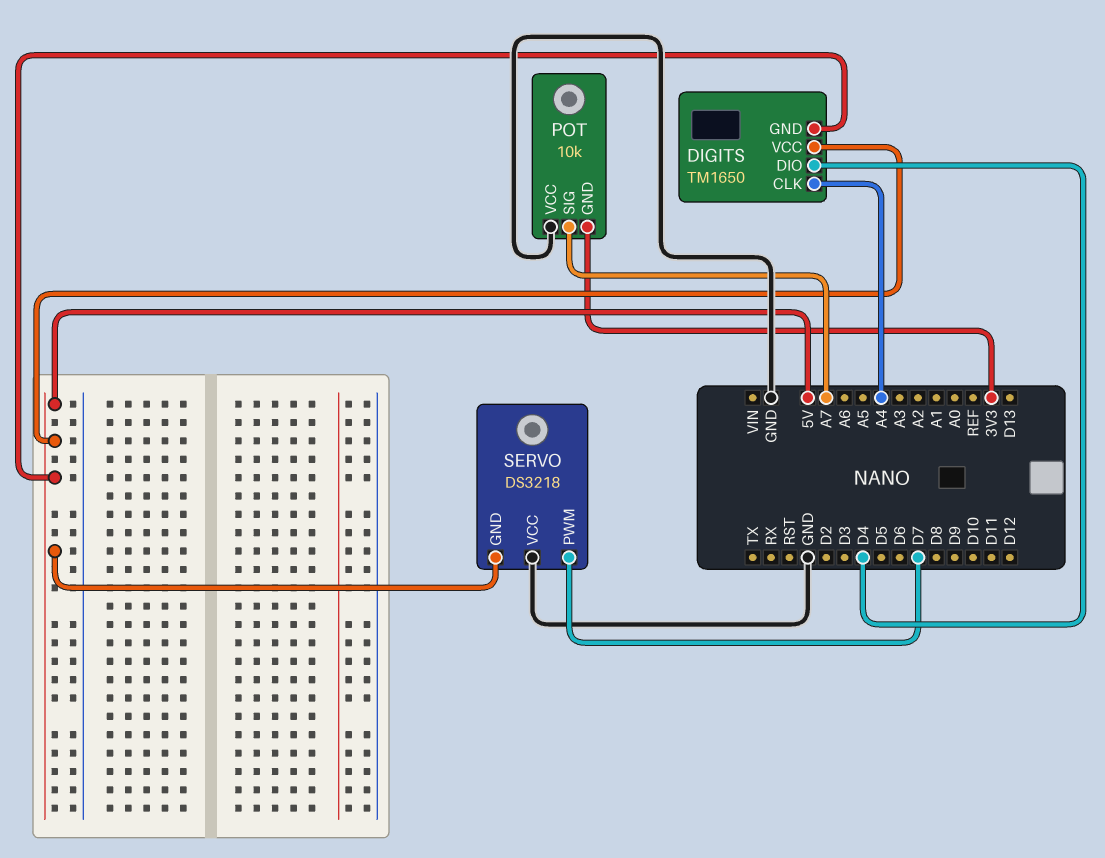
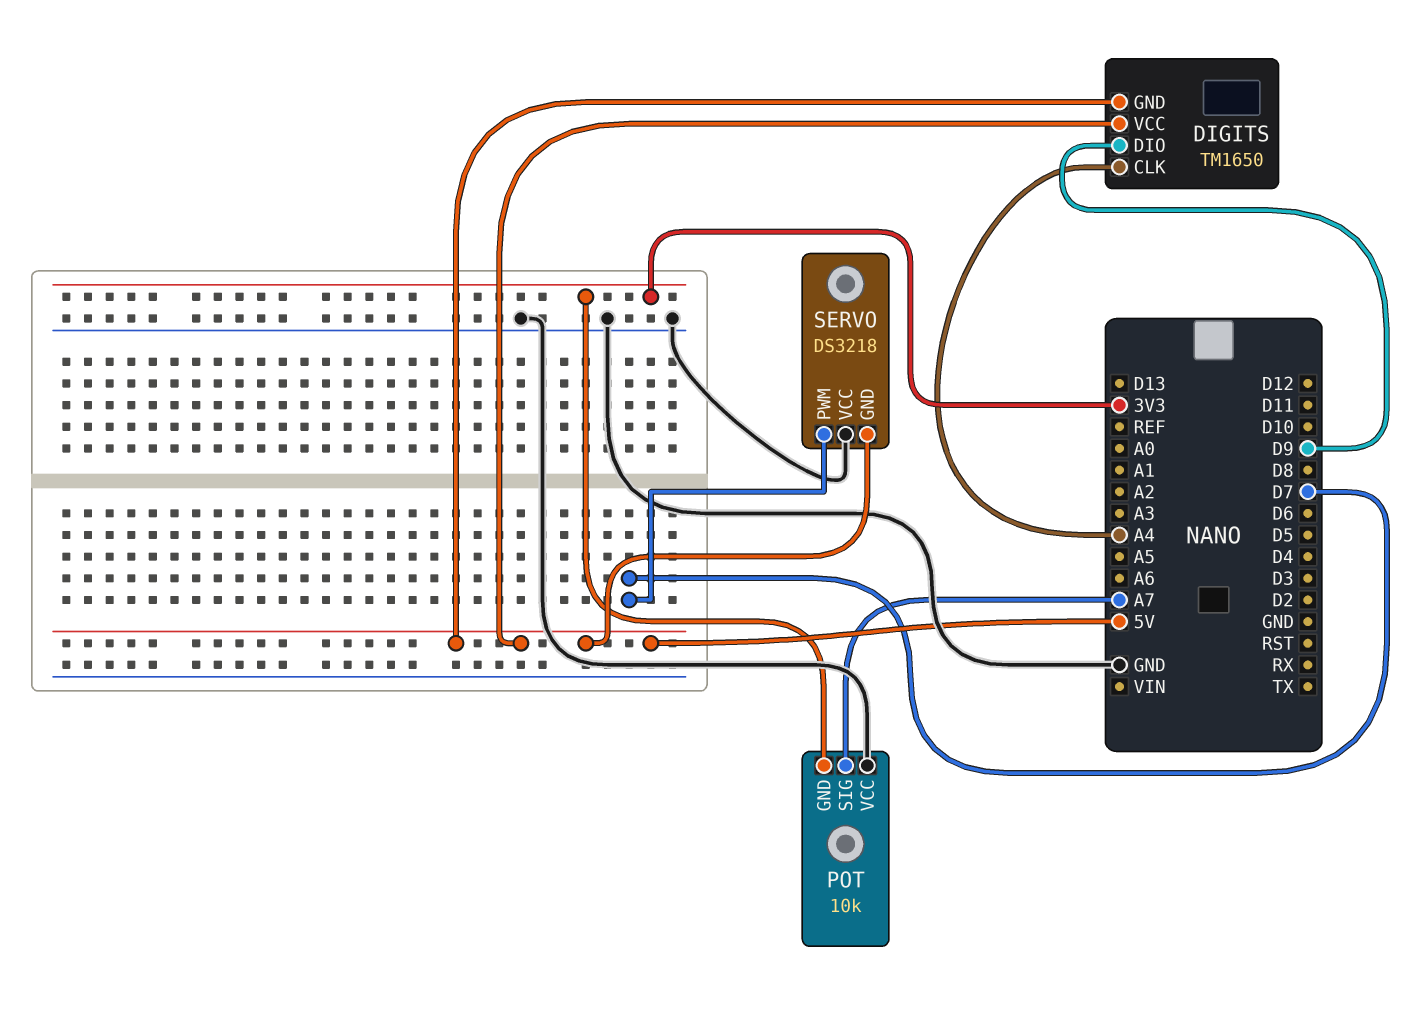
DIGITS pin DIO: D4 -> D9

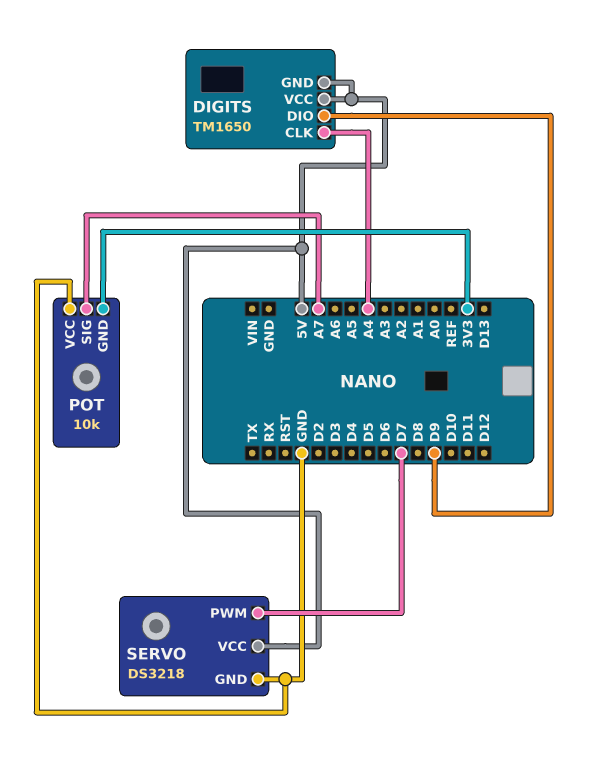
SERVO pin GND: 5V -> GND
SERVO pin VCC: GND -> 5V

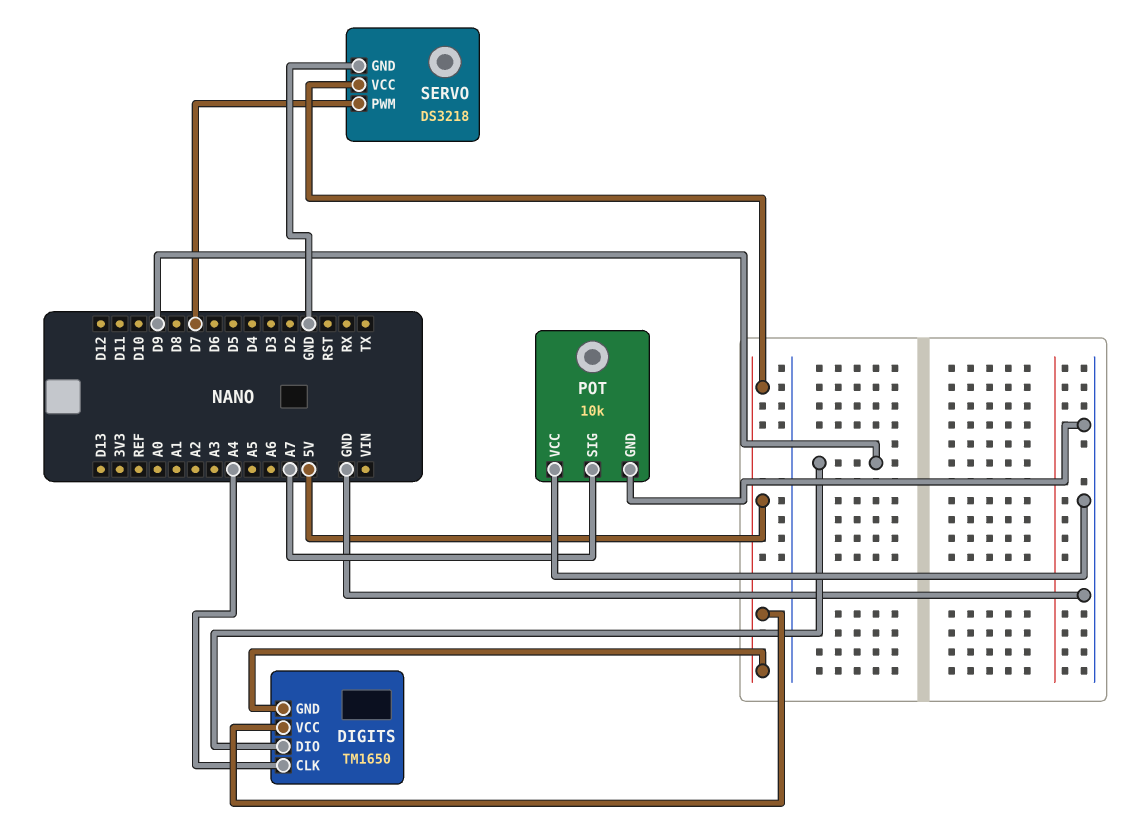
POT pin GND: 3V3 -> GND

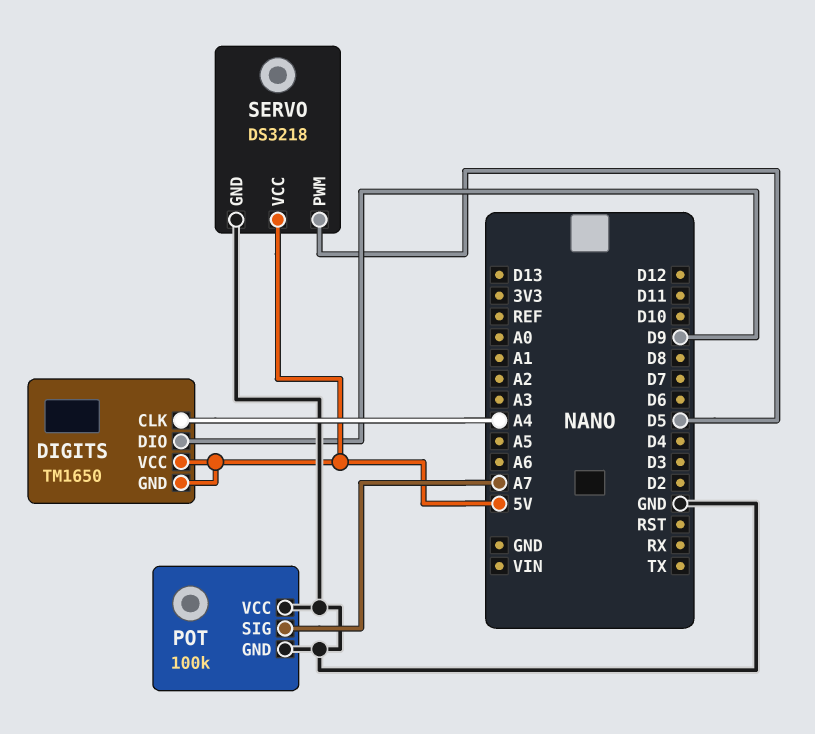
POT: 10k -> 100k
SERVO pin PWM: D7 -> D5

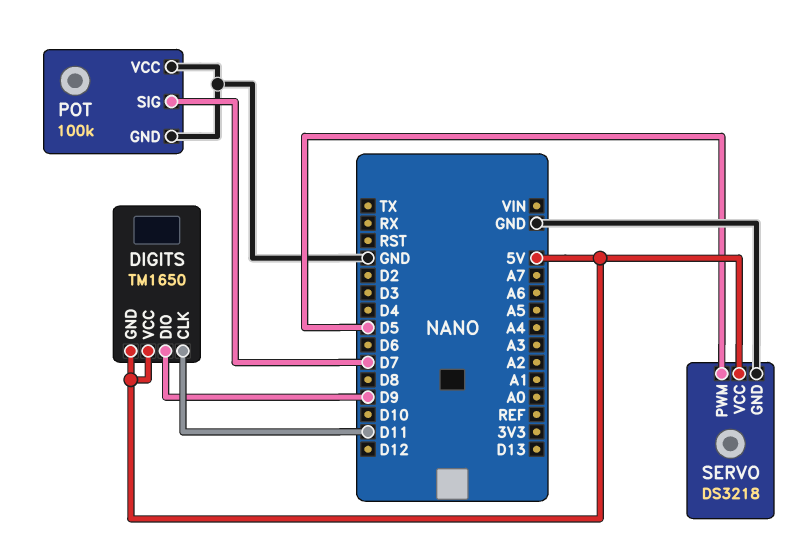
DIGITS pin CLK: A4 -> D11
POT pin SIG: A7 -> D7

